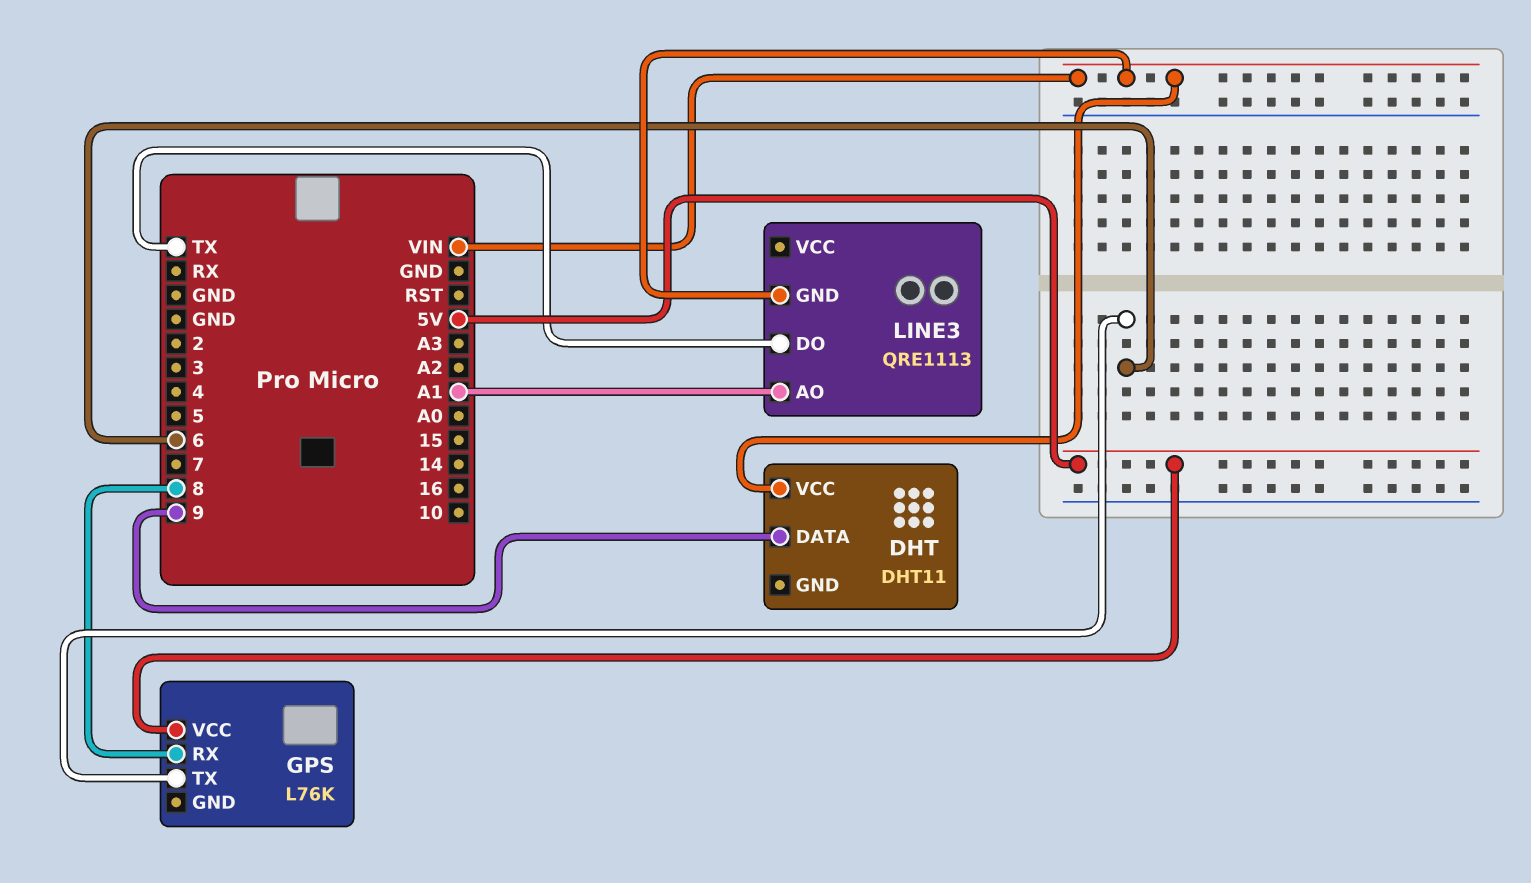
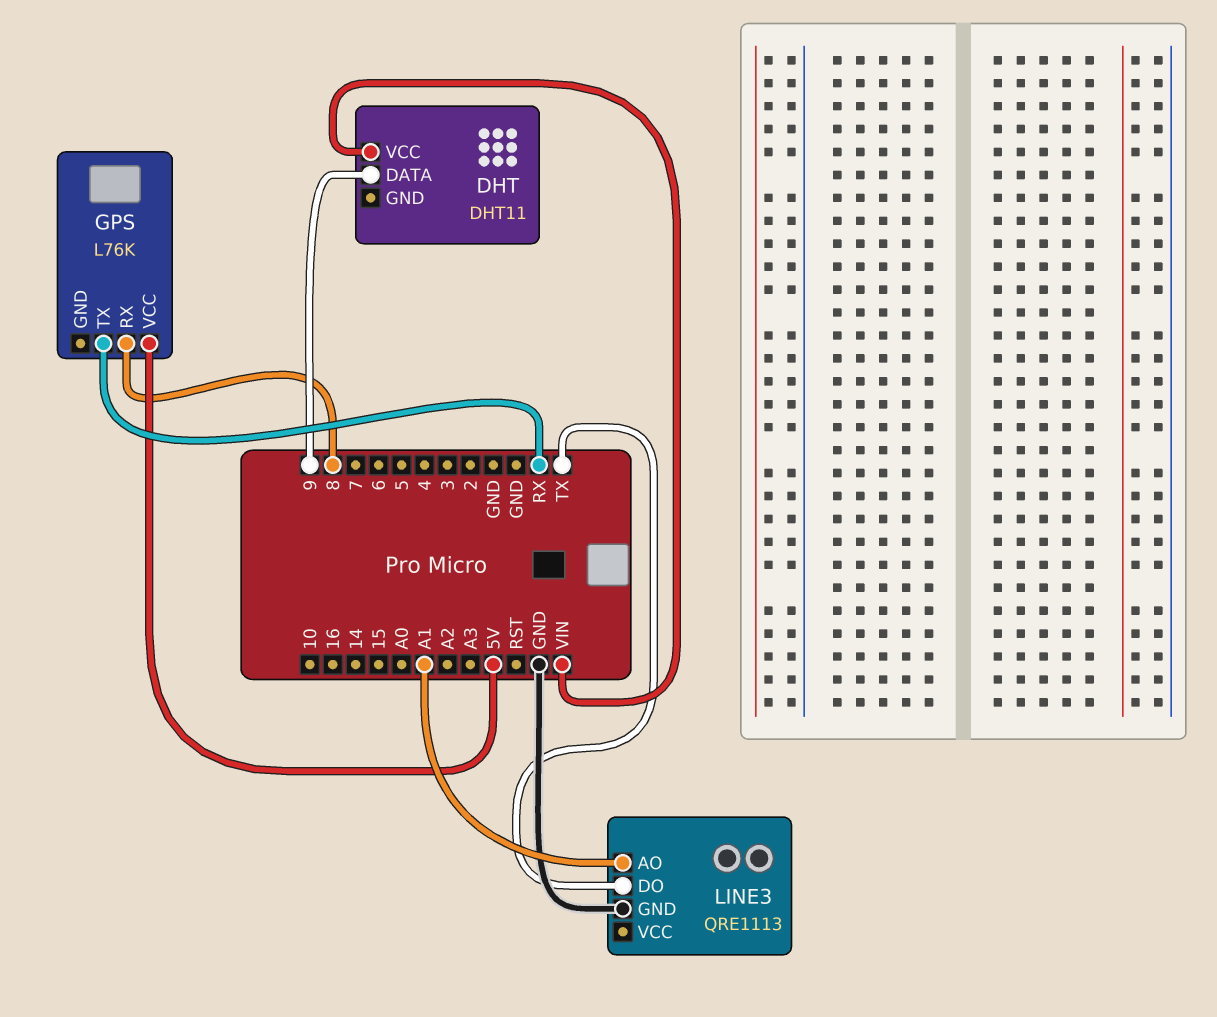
GPS pin TX: 6 -> RX
LINE3 pin GND: VIN -> GND

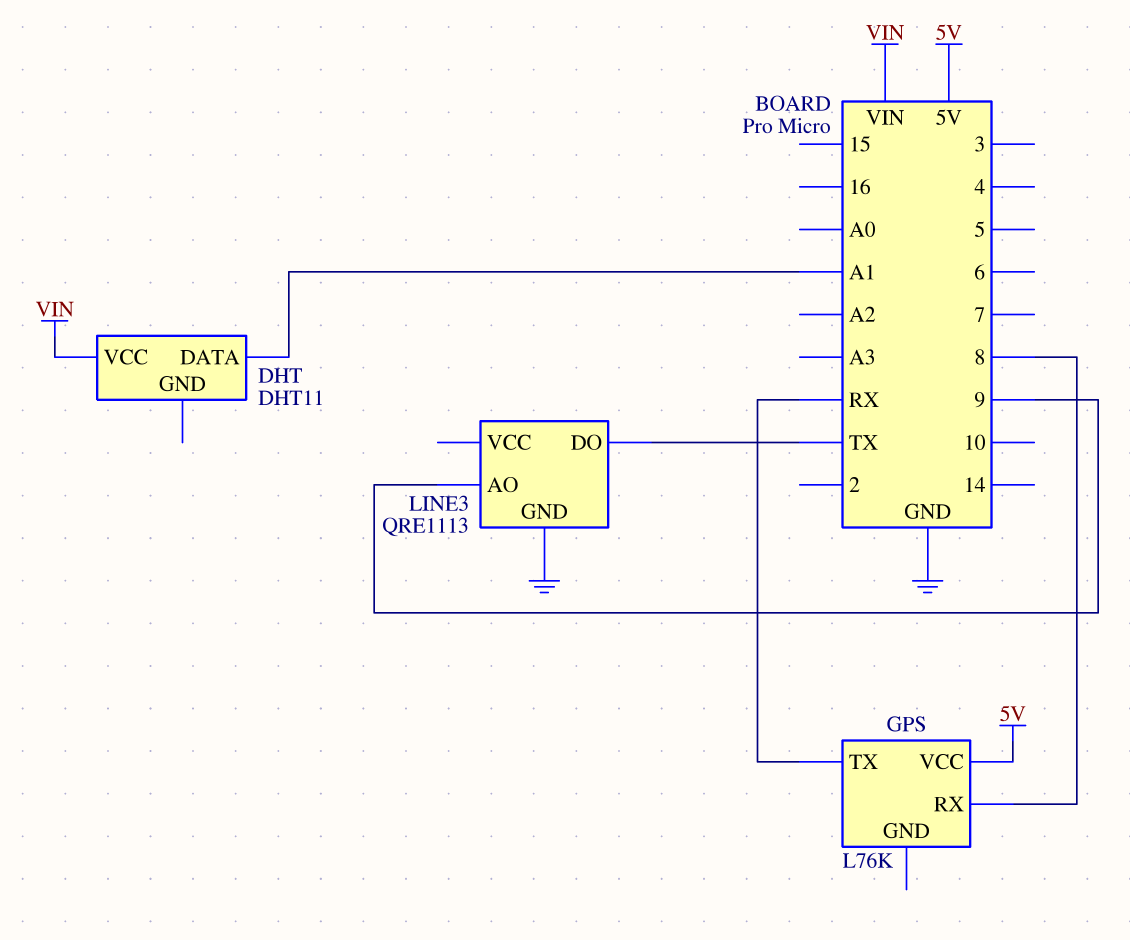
DHT pin DATA: 9 -> A1
LINE3 pin AO: A1 -> 9

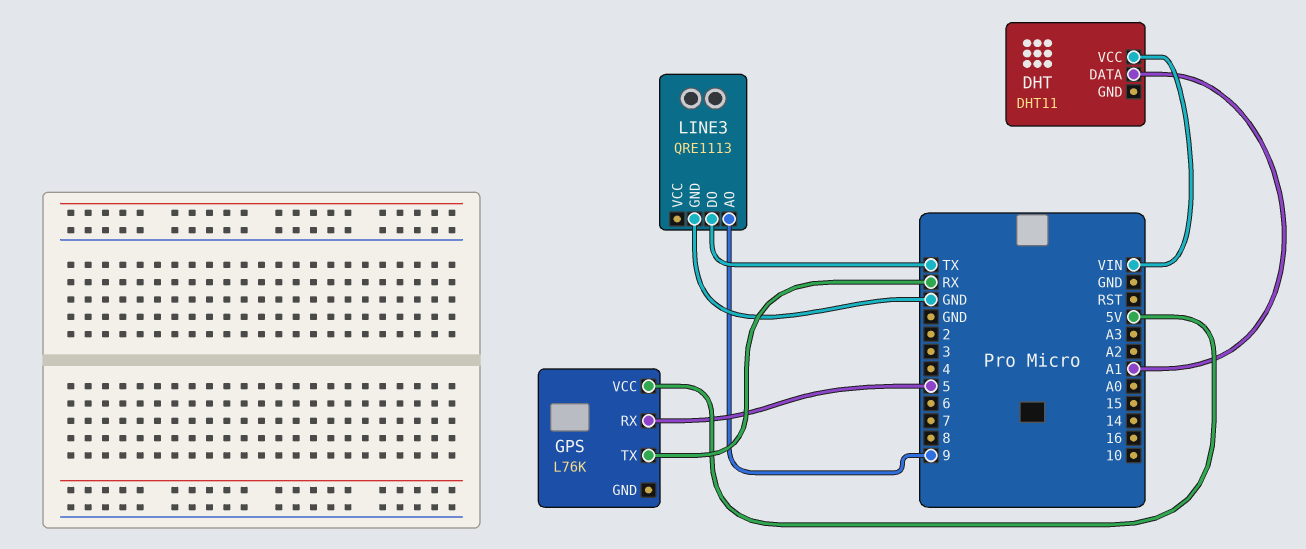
GPS pin RX: 8 -> 5

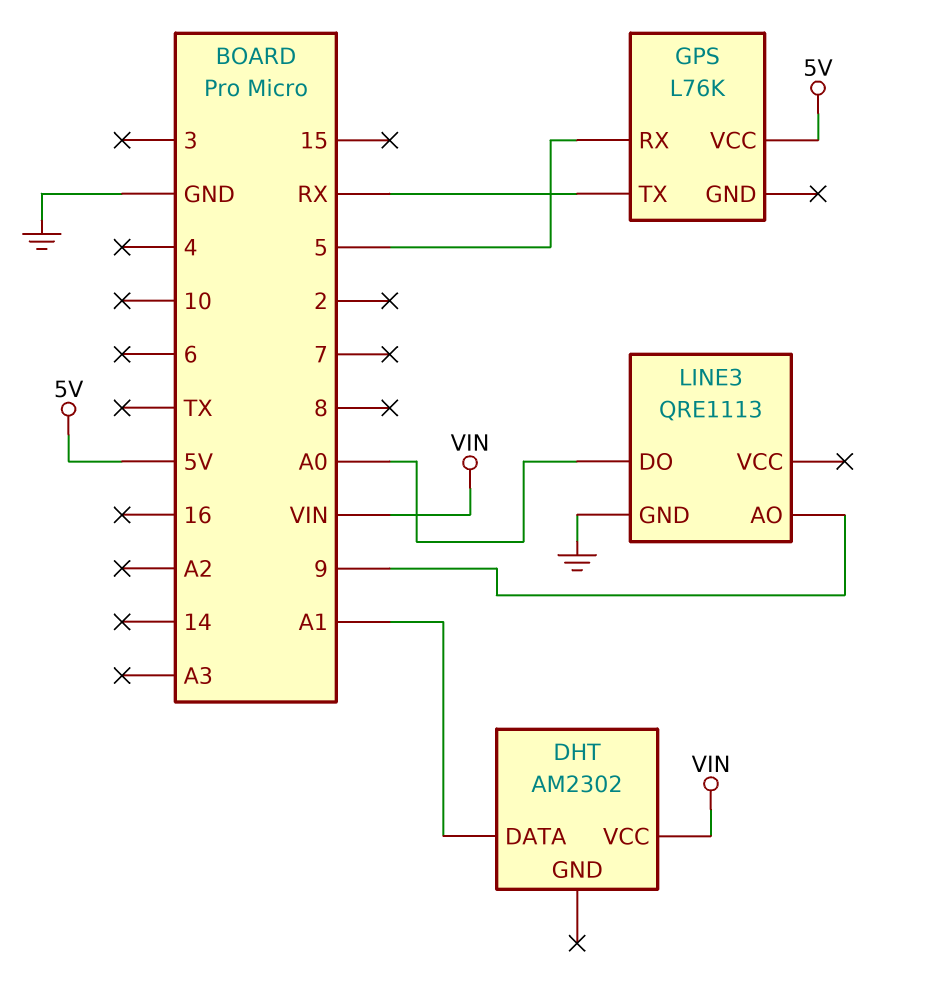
DHT: DHT11 -> AM2302
LINE3 pin DO: TX -> A0

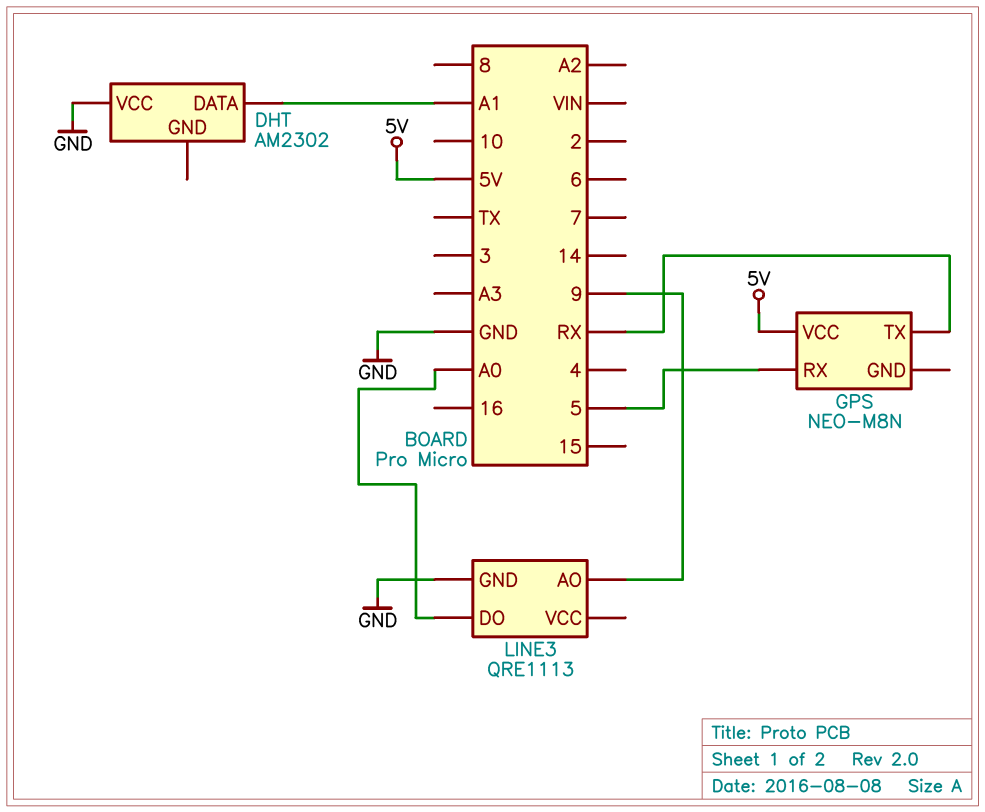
DHT pin VCC: VIN -> GND
GPS: L76K -> NEO-M8N

